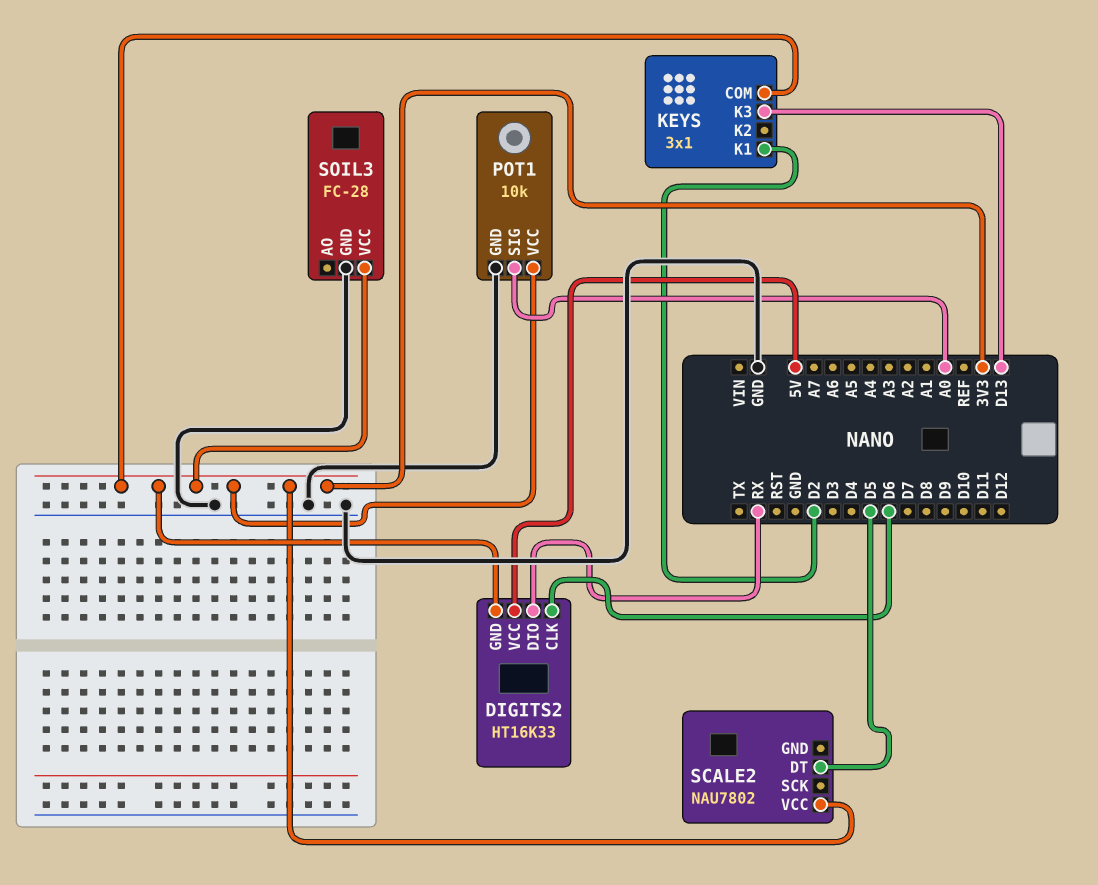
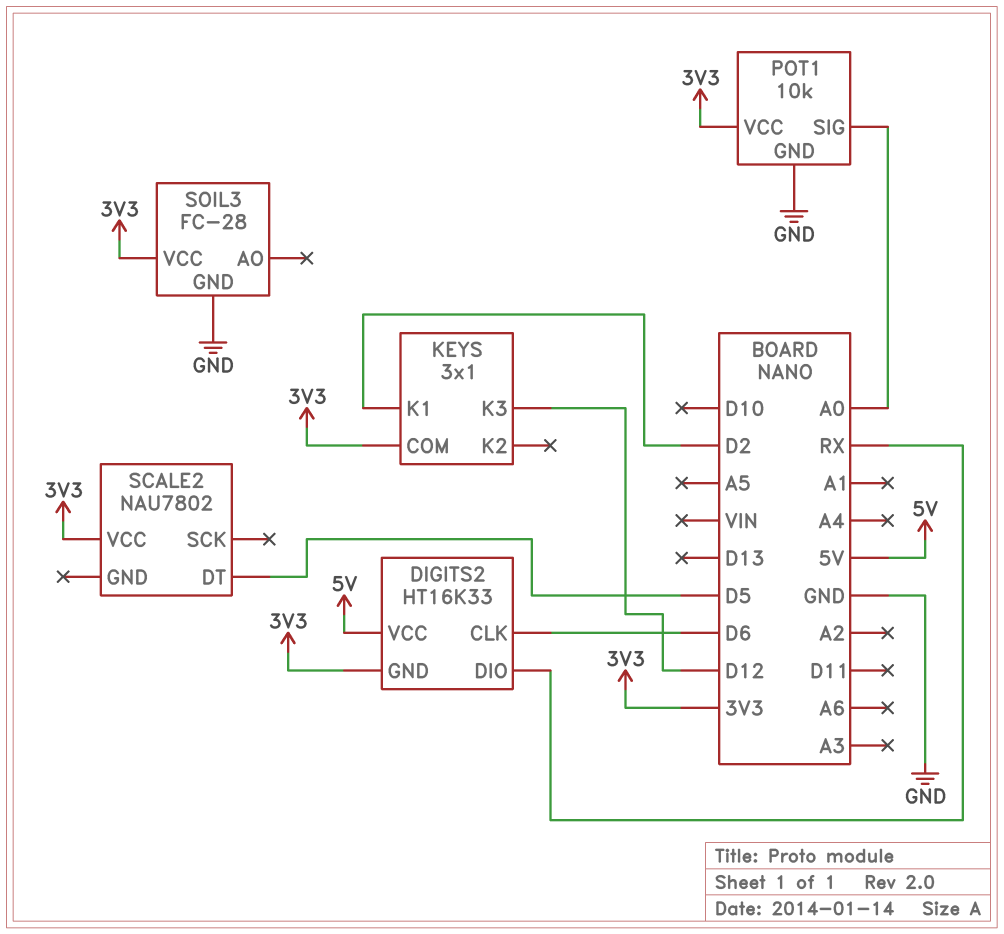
KEYS pin K3: D13 -> D12

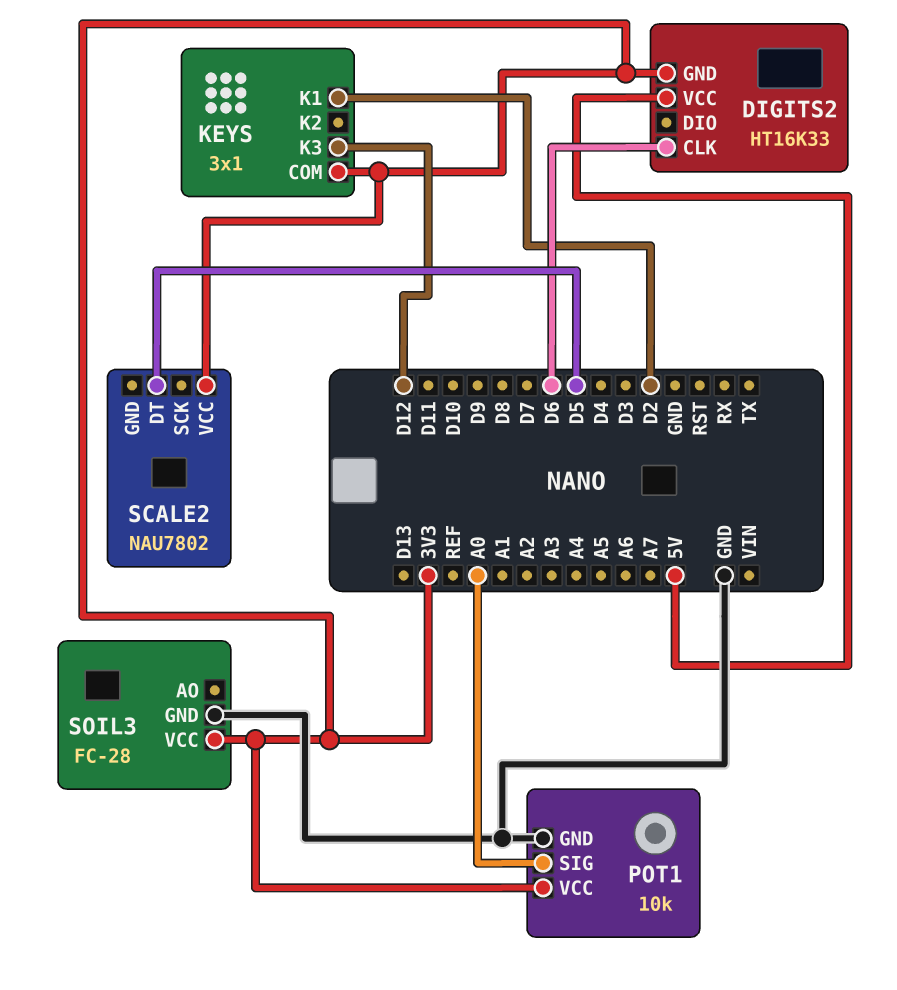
DIGITS2 pin DIO: RX -> none

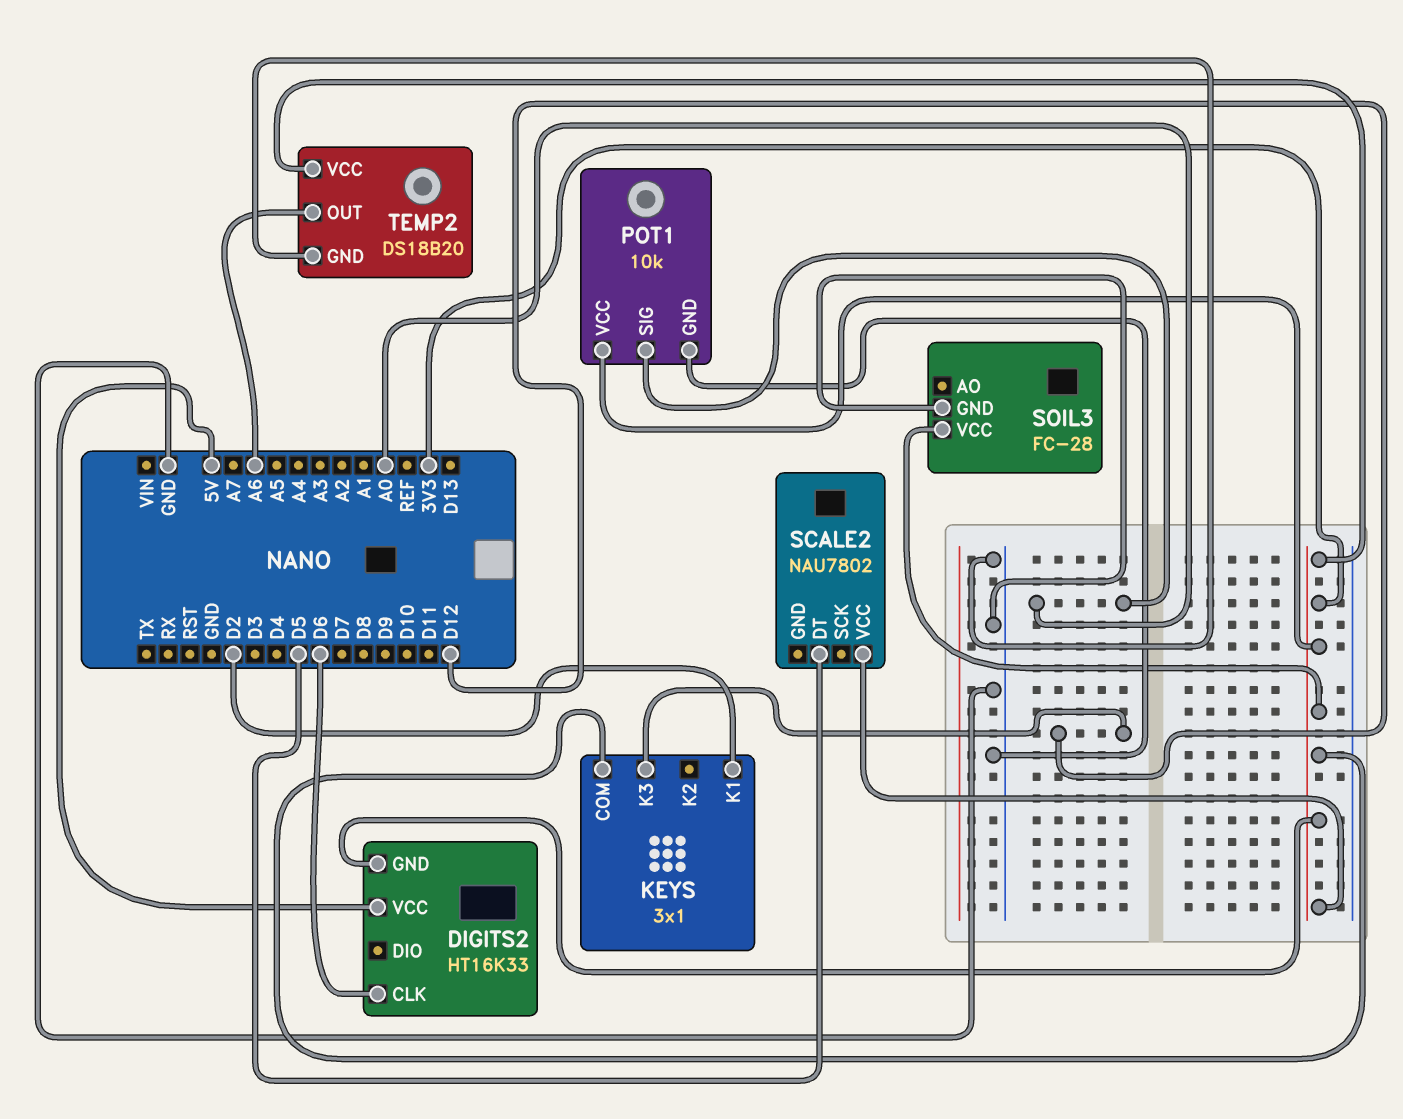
TEMP2: none -> DS18B20
TEMP2 pin GND: none -> GND
TEMP2 pin OUT: none -> A6
TEMP2 pin VCC: none -> 3V3

